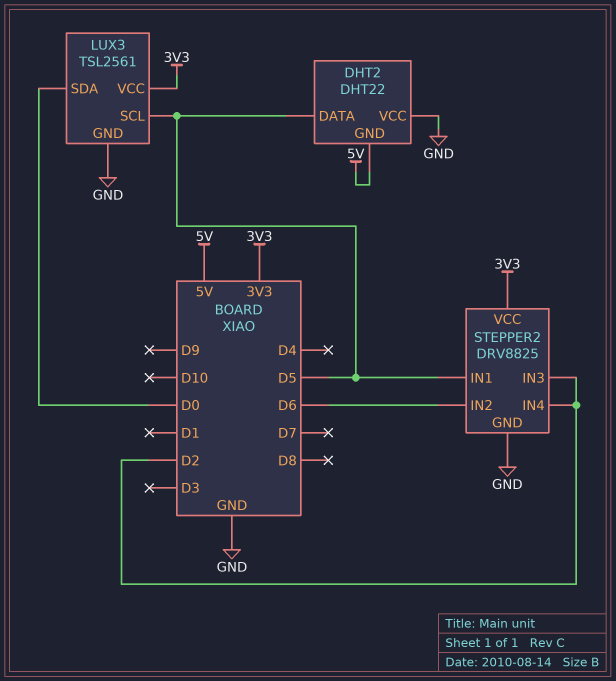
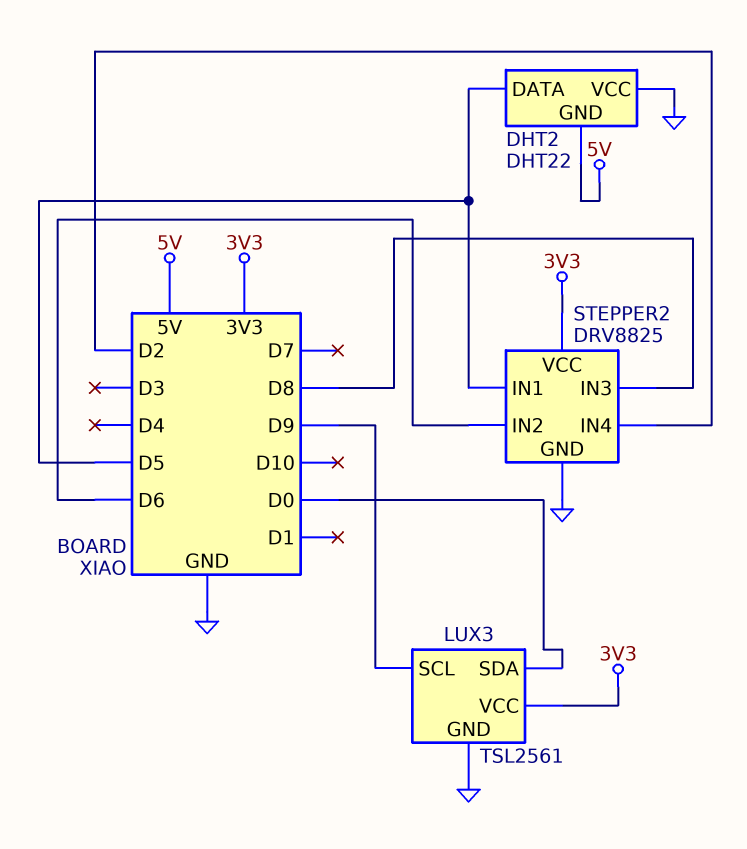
LUX3 pin SCL: D5 -> D9
STEPPER2 pin IN3: D2 -> D8

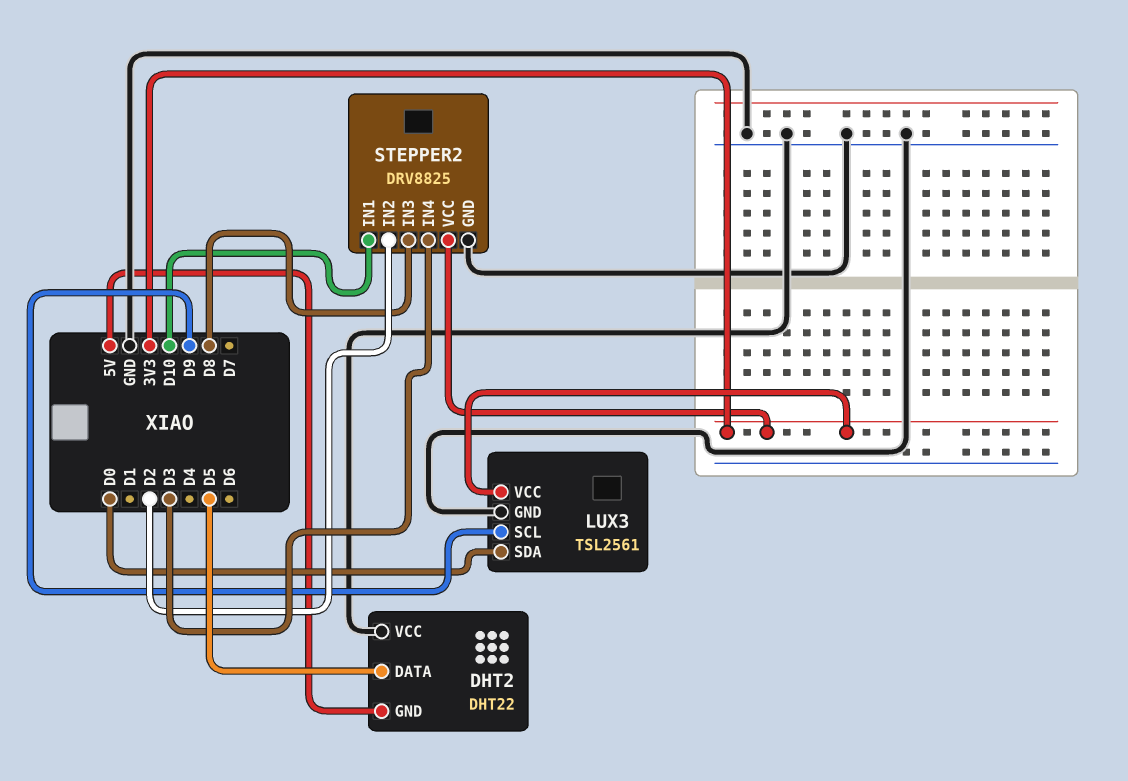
STEPPER2 pin IN1: D5 -> D10
STEPPER2 pin IN2: D6 -> D2
STEPPER2 pin IN4: D2 -> D3

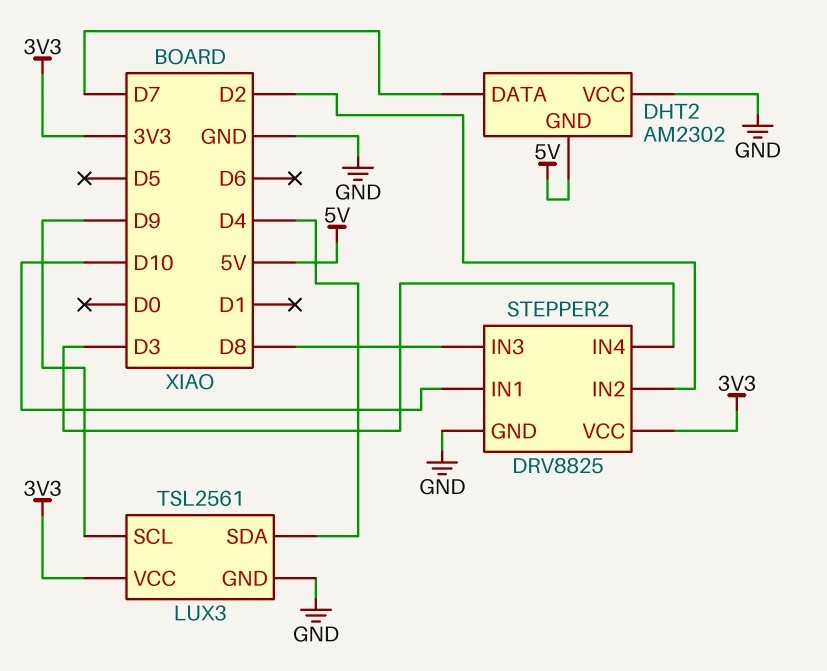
DHT2: DHT22 -> AM2302
DHT2 pin DATA: D5 -> D7
LUX3 pin SDA: D0 -> D4

